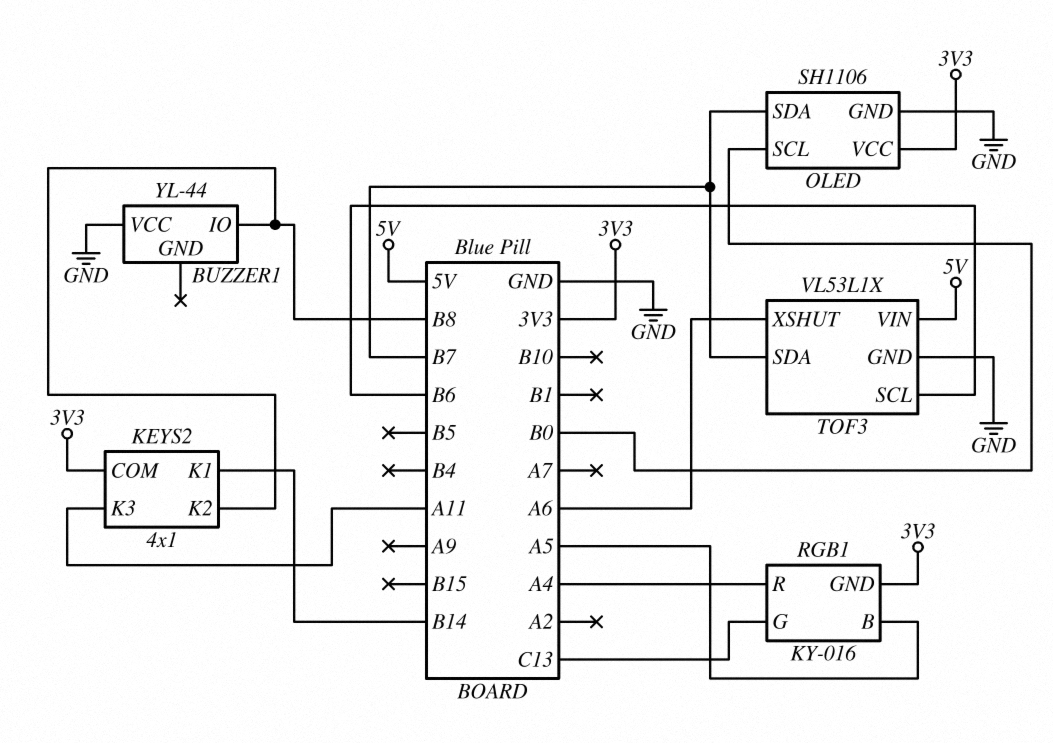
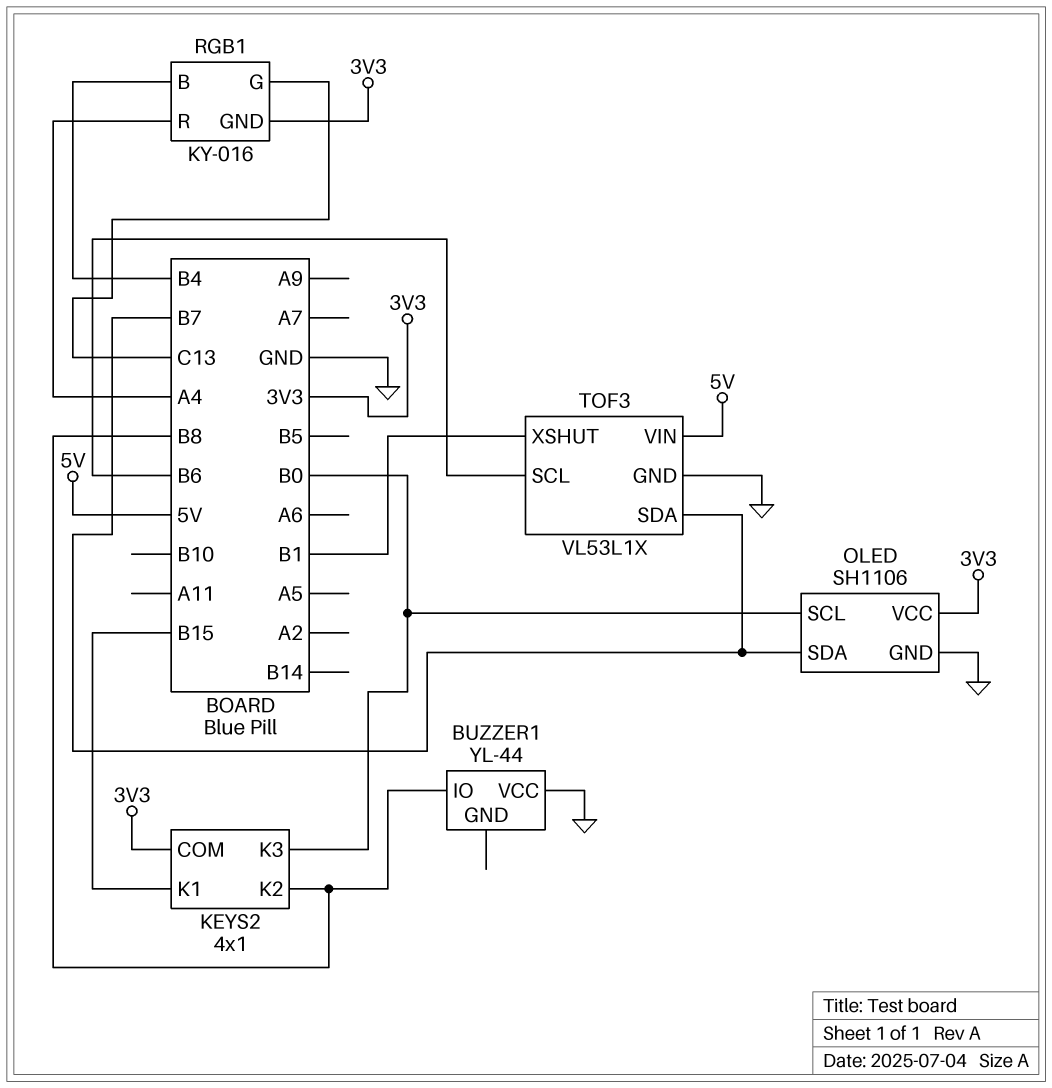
KEYS2 pin K1: B14 -> B15
KEYS2 pin K3: A11 -> B0
RGB1 pin B: A5 -> B4
TOF3 pin XSHUT: A6 -> B1

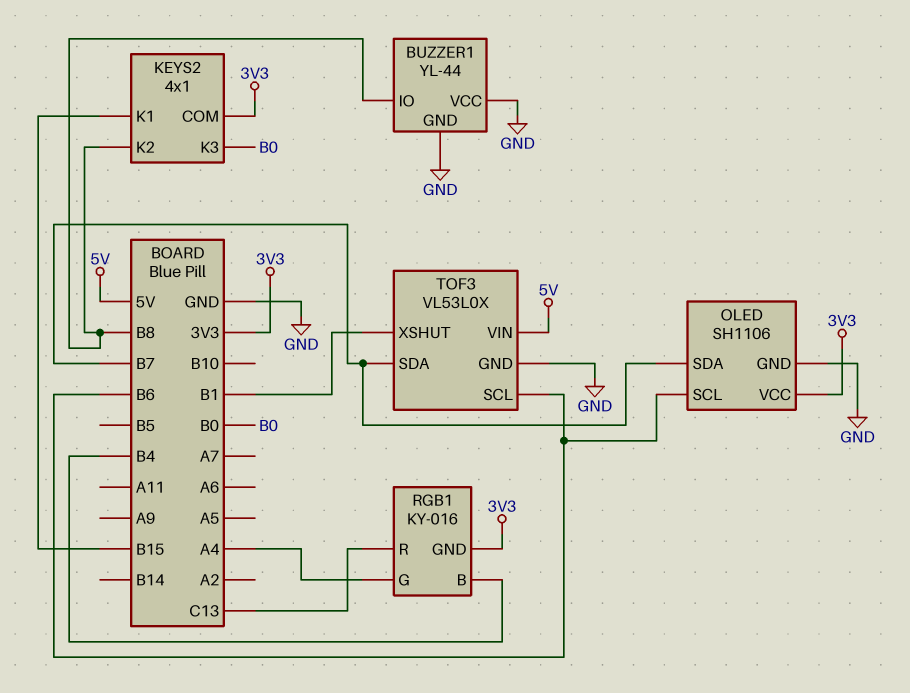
BUZZER1 pin GND: none -> GND
OLED pin SCL: B0 -> B6
RGB1 pin G: C13 -> A4
RGB1 pin R: A4 -> C13
TOF3: VL53L1X -> VL53L0X

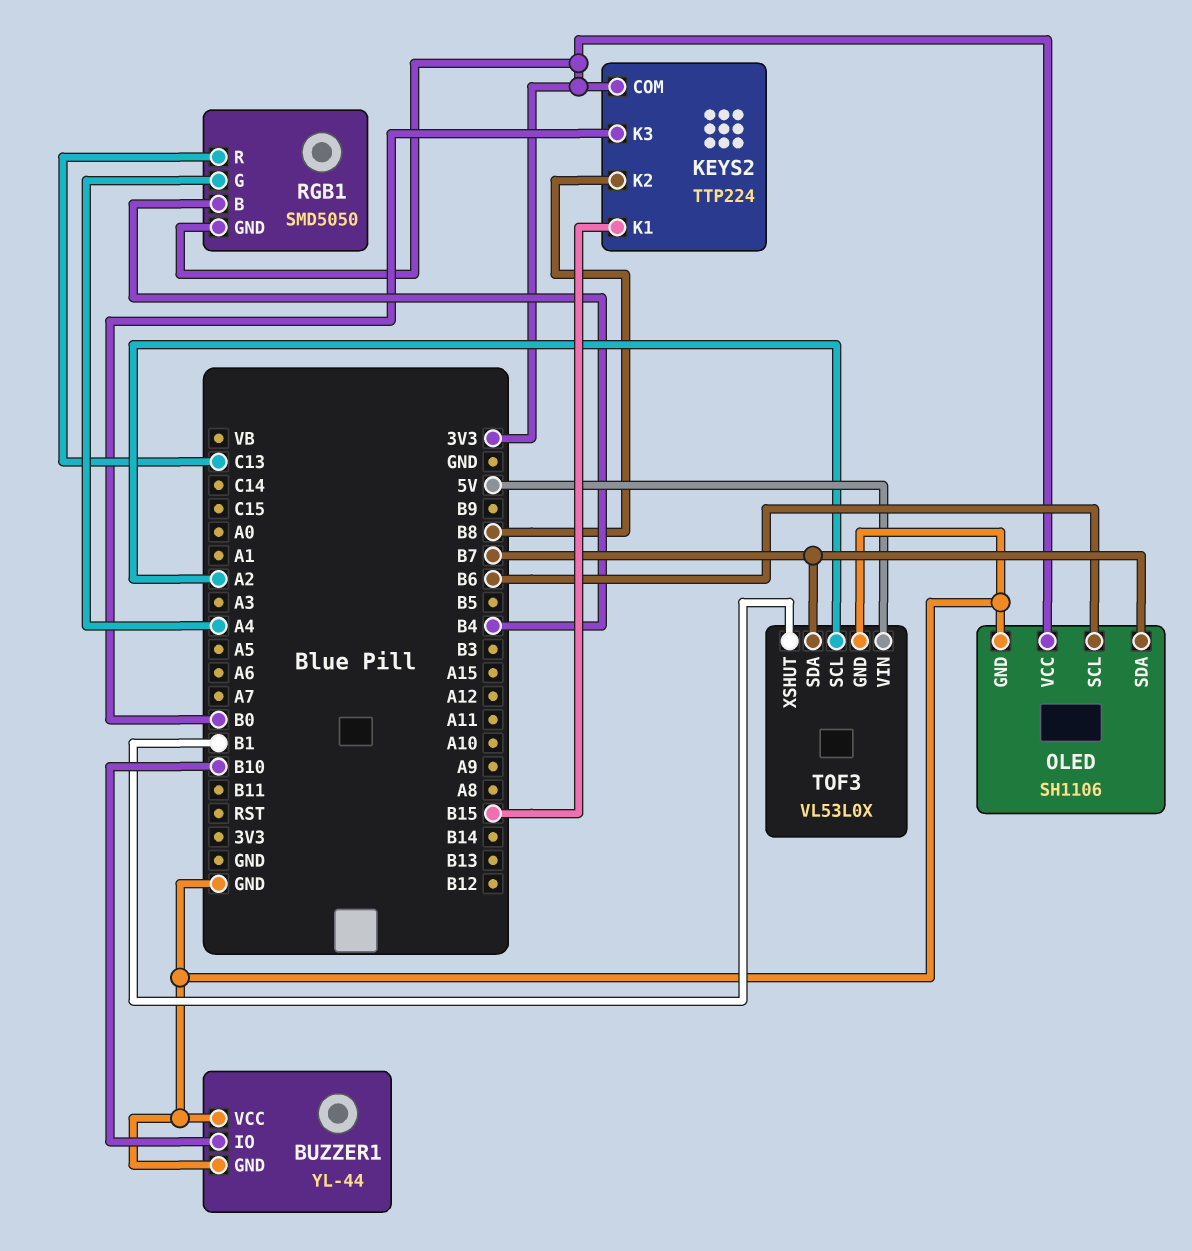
BUZZER1 pin IO: B8 -> B10
KEYS2: 4x1 -> TTP224
RGB1: KY-016 -> SMD5050
TOF3 pin SCL: B6 -> A2

